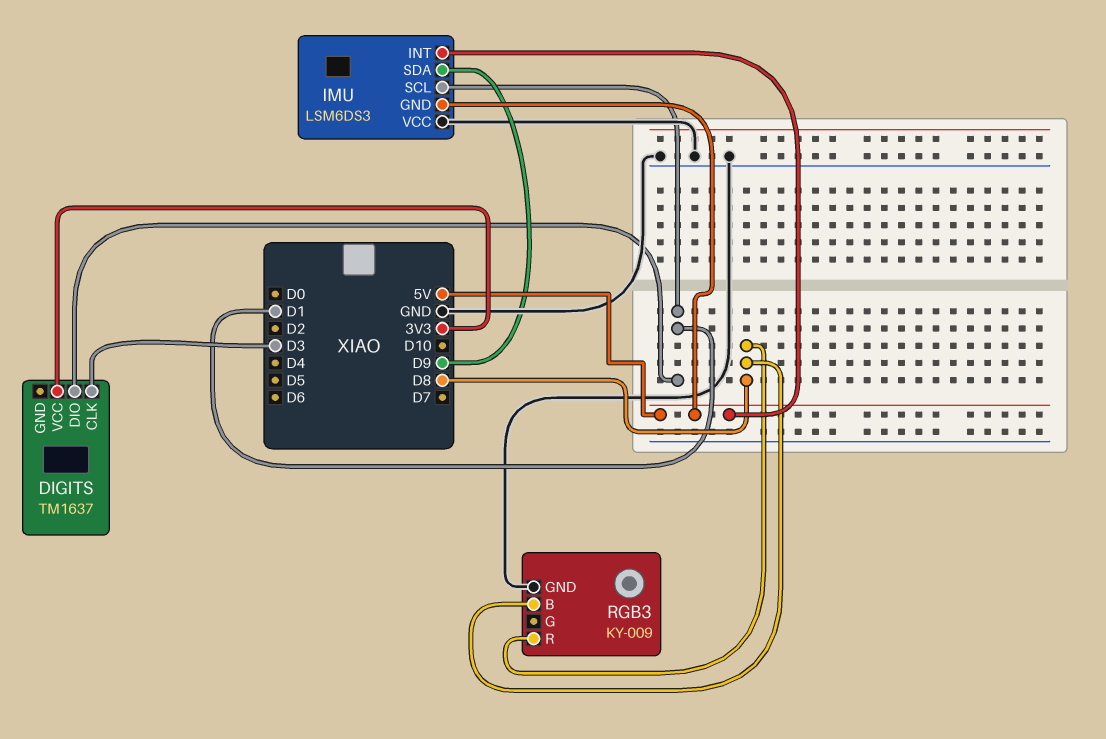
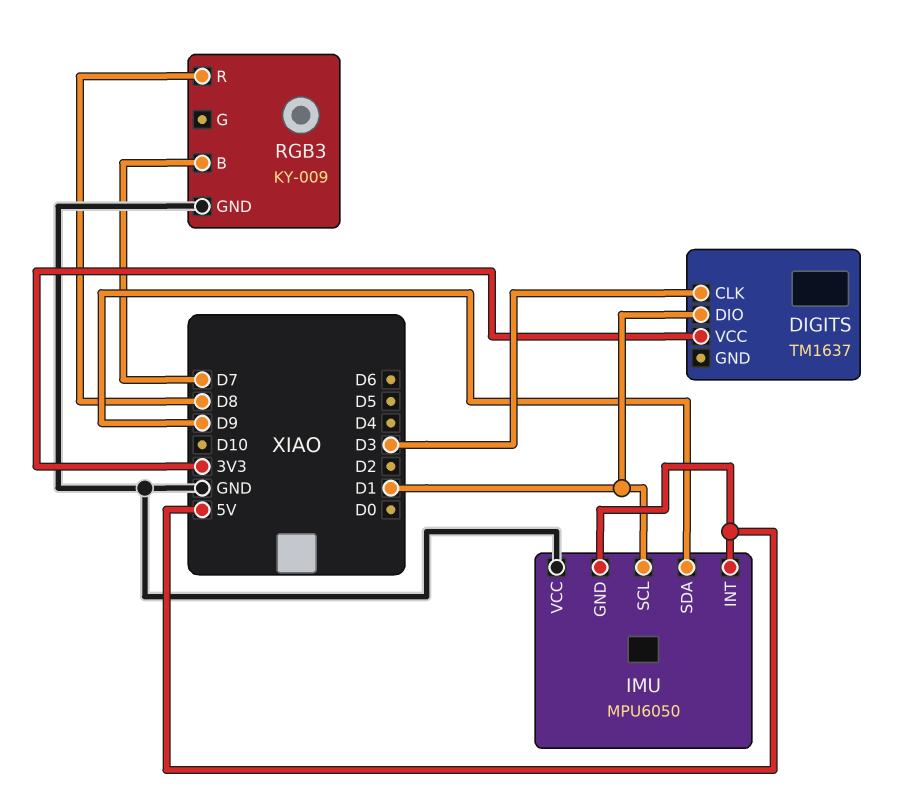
IMU: LSM6DS3 -> MPU6050
RGB3 pin B: D8 -> D7

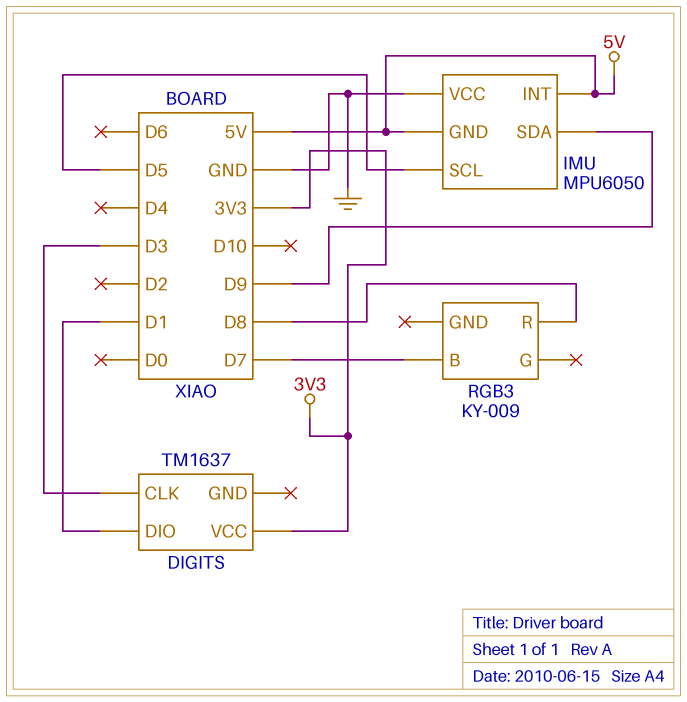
IMU pin SCL: D1 -> D5
RGB3 pin GND: GND -> none

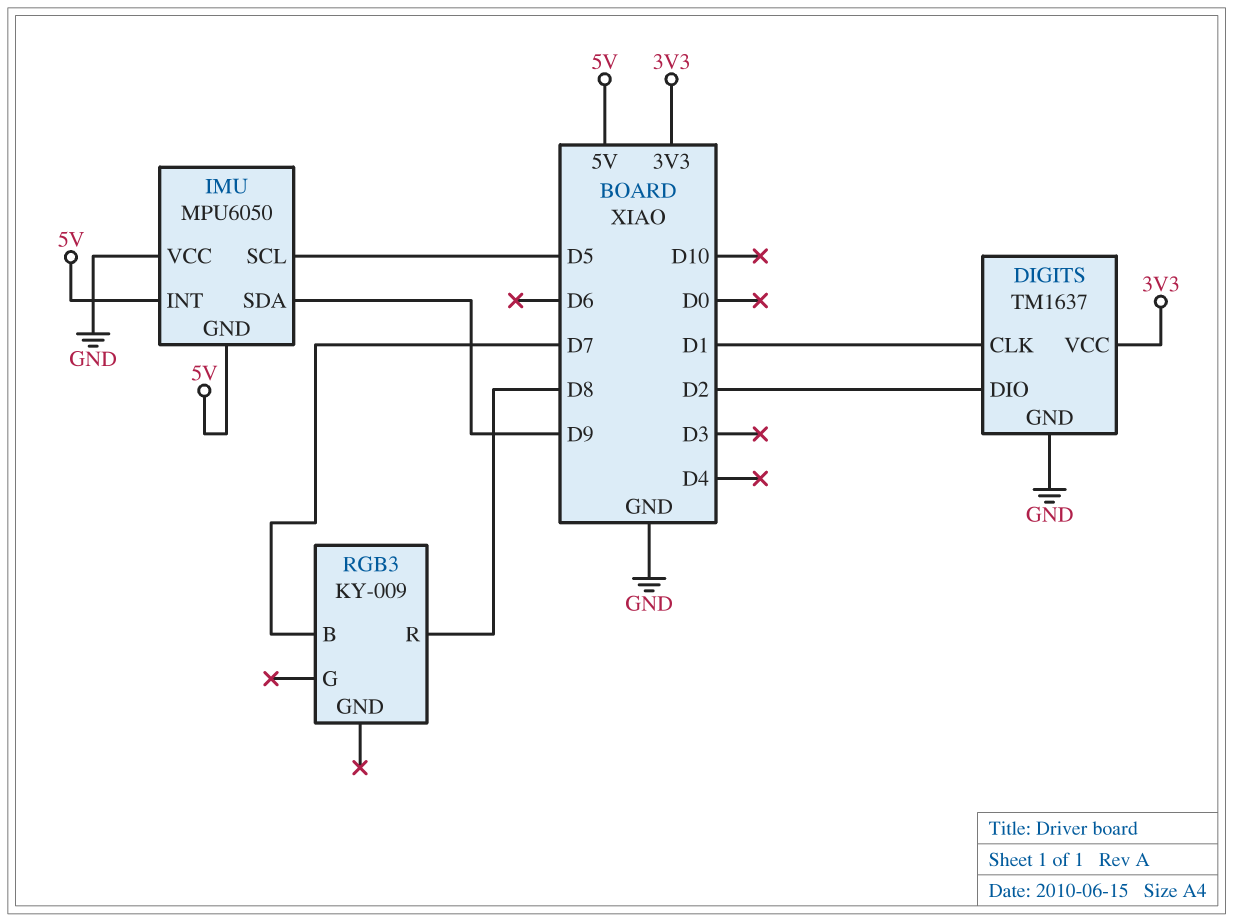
DIGITS pin CLK: D3 -> D1
DIGITS pin DIO: D1 -> D2
DIGITS pin GND: none -> GND

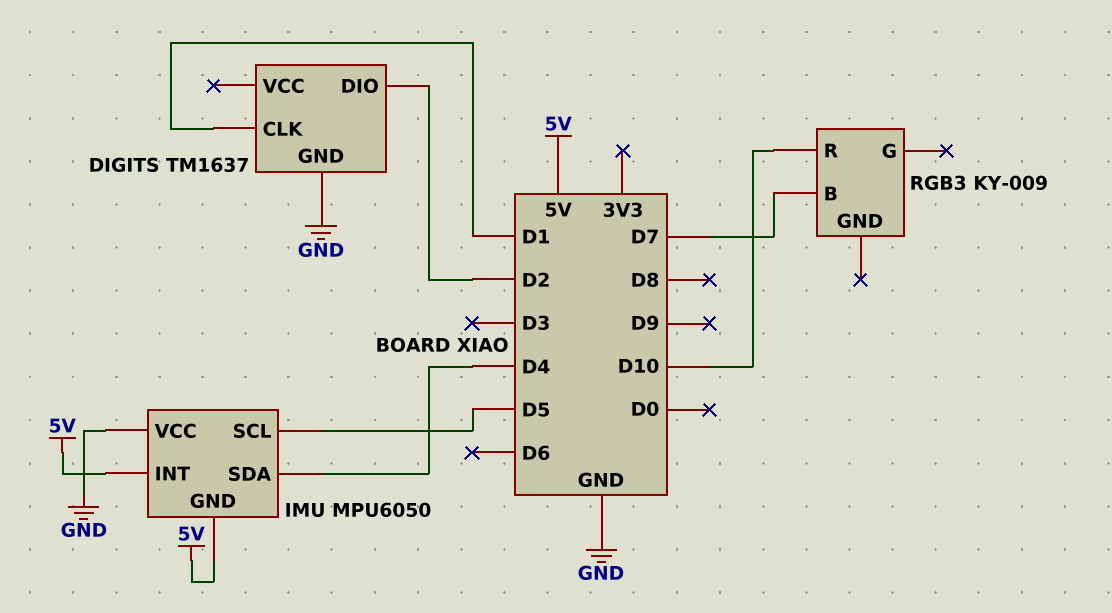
DIGITS pin VCC: 3V3 -> none
IMU pin SDA: D9 -> D4
RGB3 pin R: D8 -> D10

